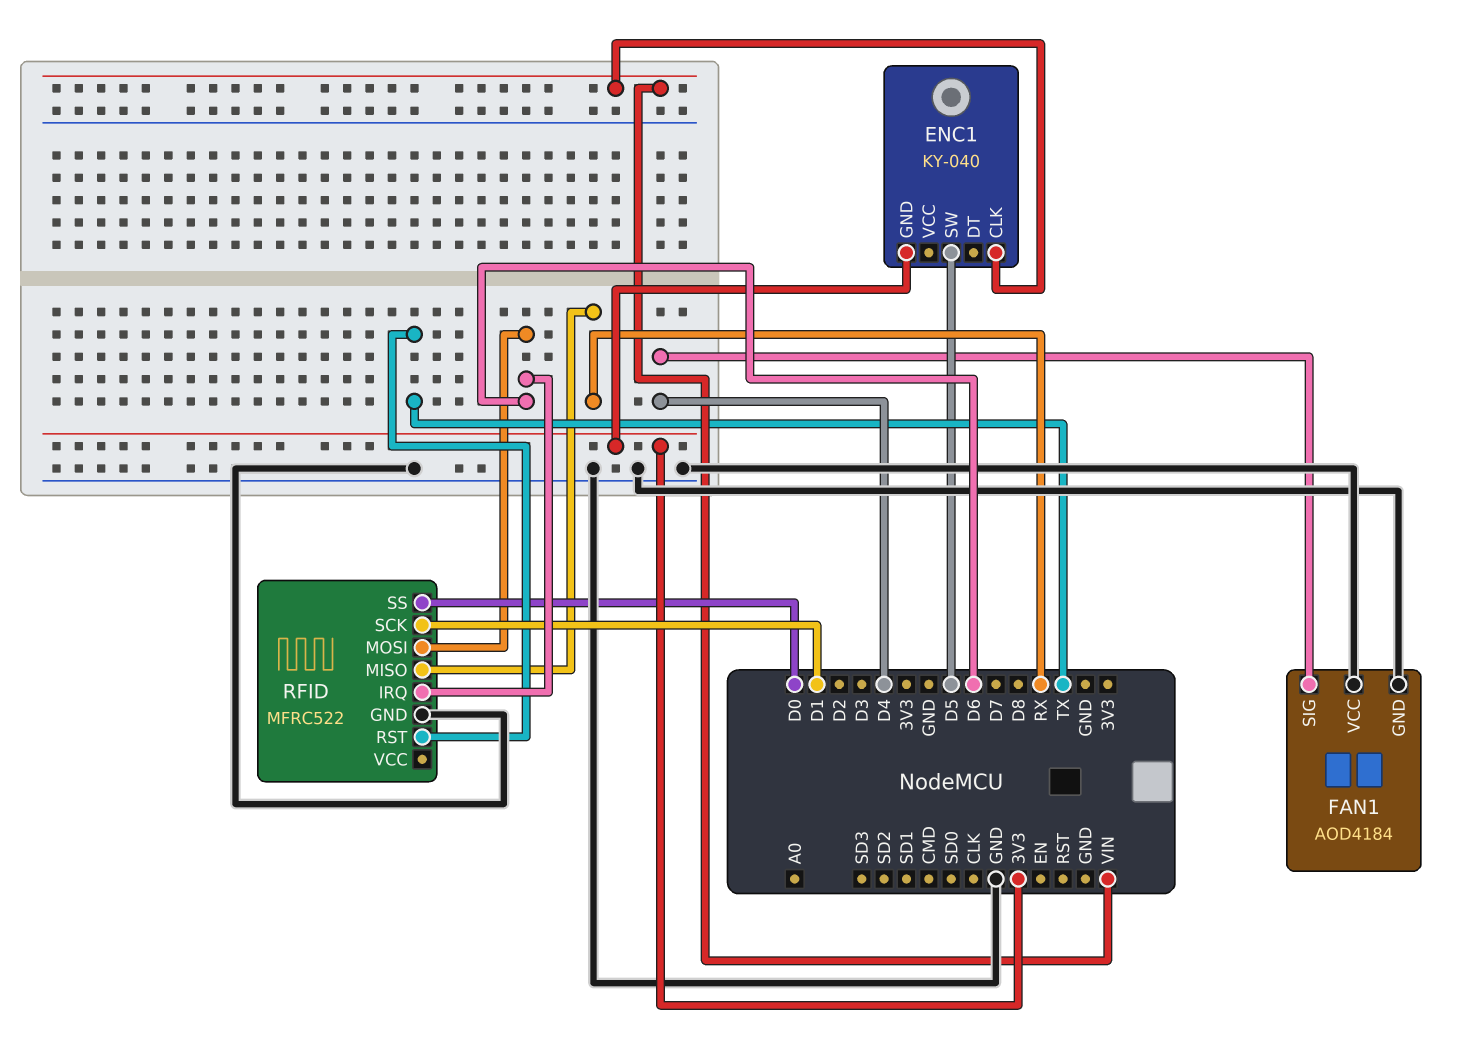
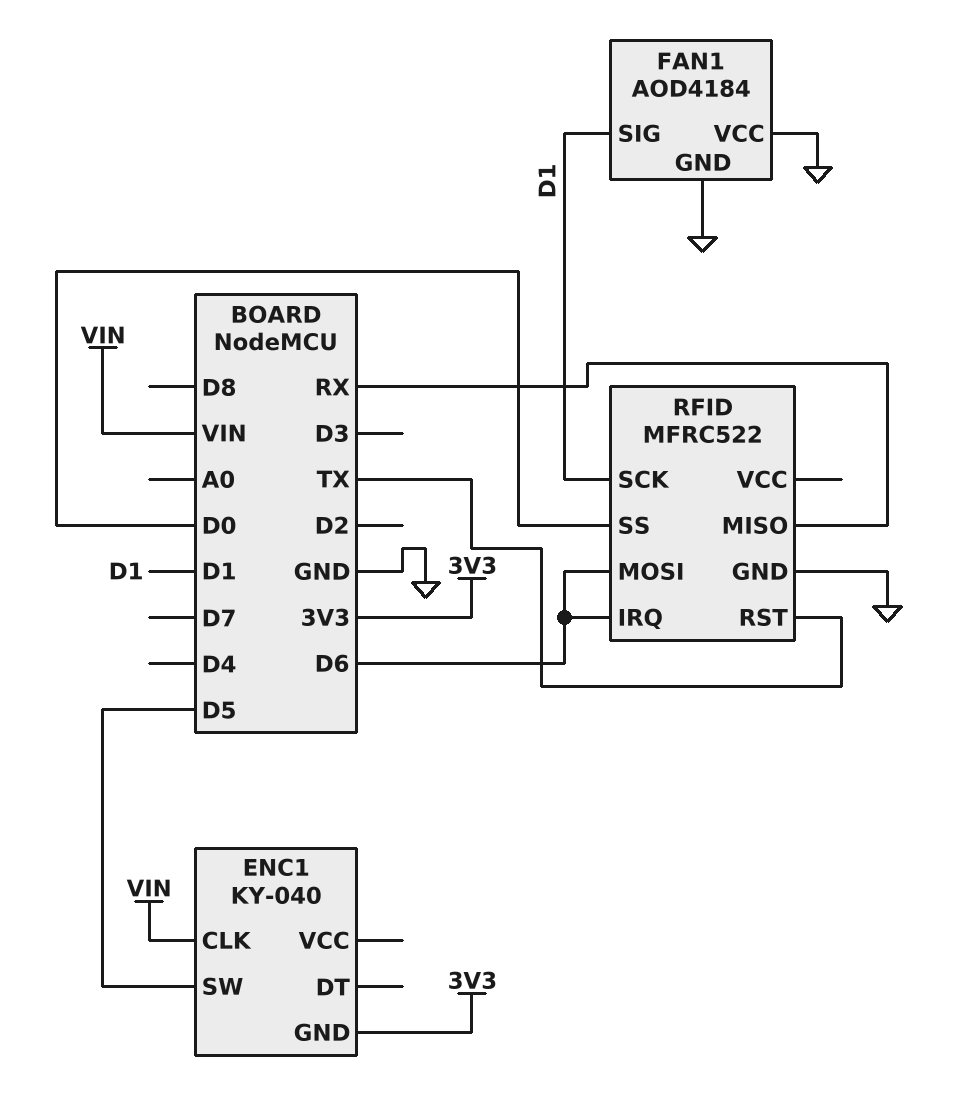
FAN1 pin SIG: D4 -> D1

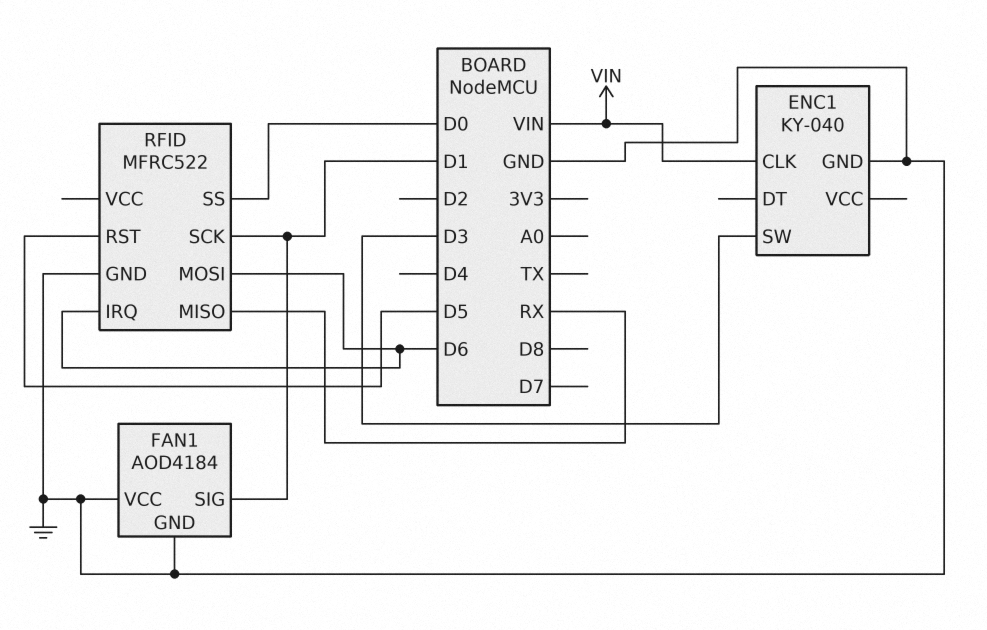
ENC1 pin GND: 3V3 -> GND
ENC1 pin SW: D5 -> D3
RFID pin RST: TX -> D5

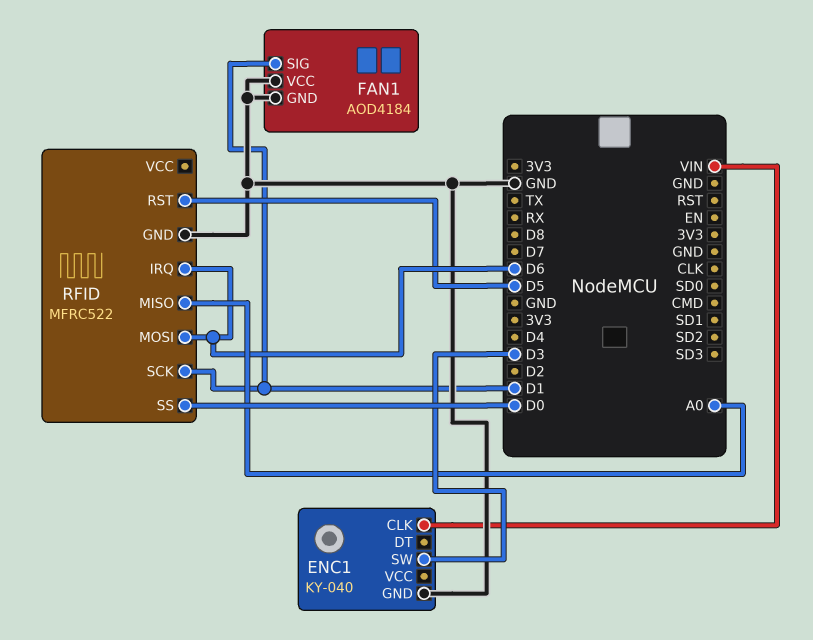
RFID pin MISO: RX -> A0

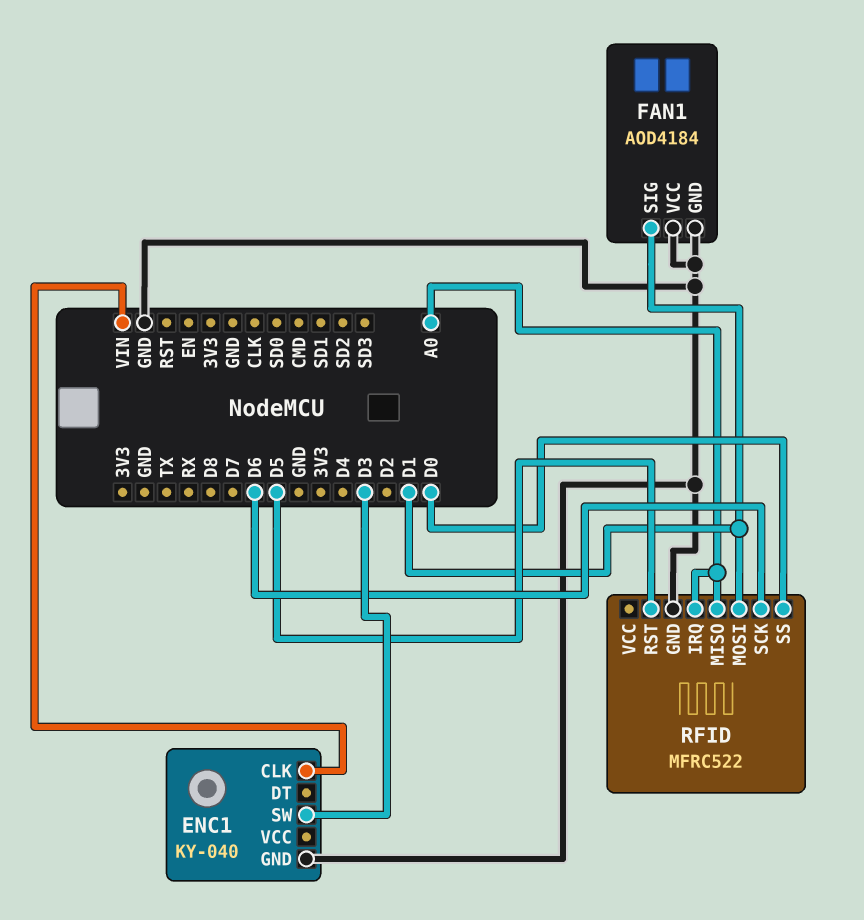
RFID pin IRQ: D6 -> A0
RFID pin MOSI: D6 -> D1
RFID pin SCK: D1 -> D6

